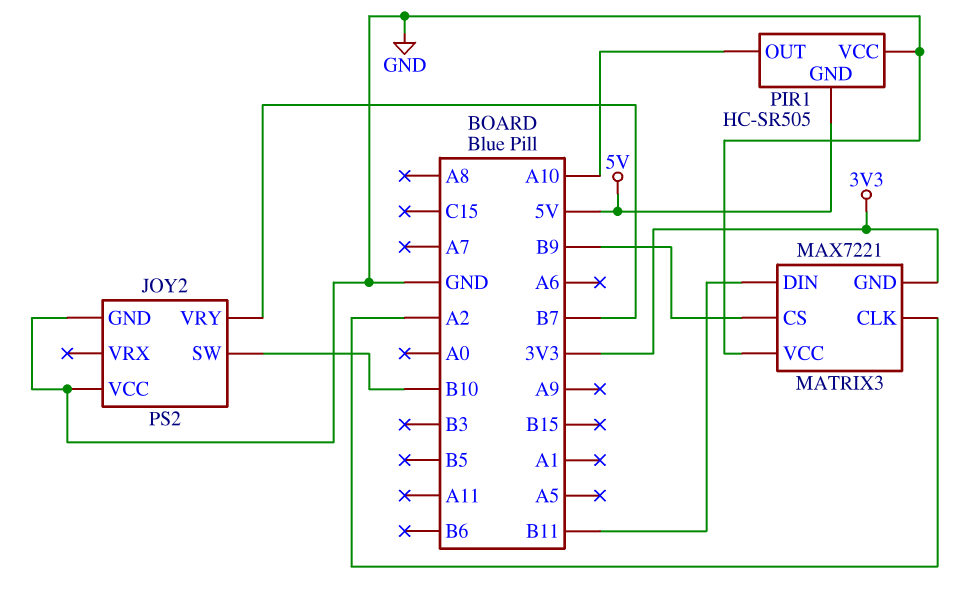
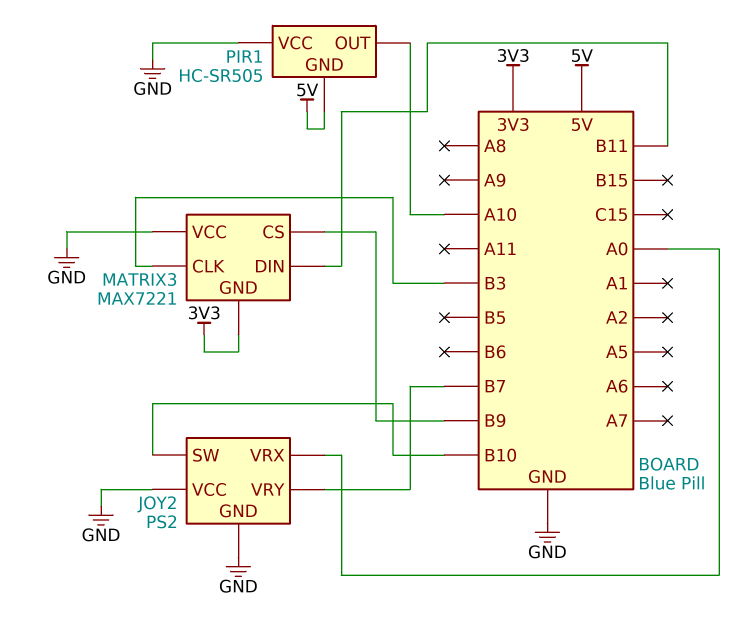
JOY2 pin VRX: none -> A0
MATRIX3 pin CLK: A2 -> B3

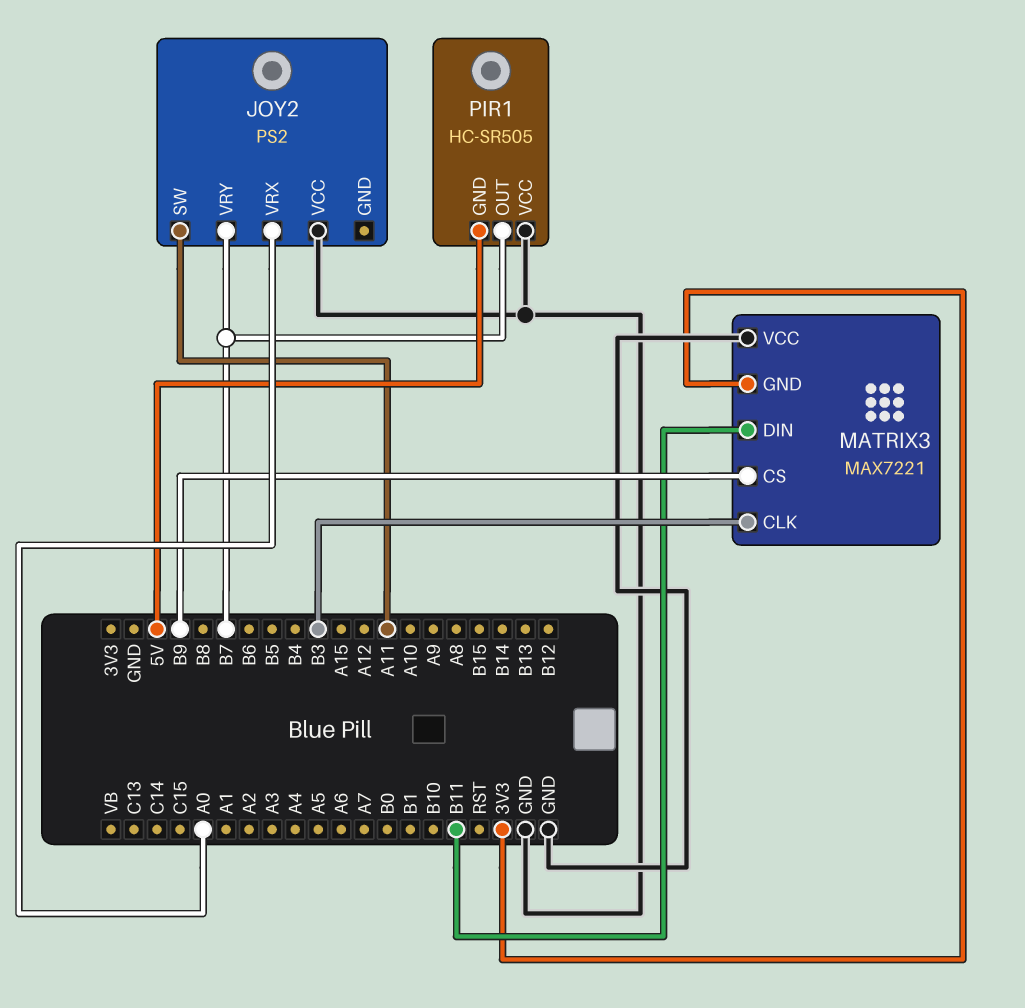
JOY2 pin GND: GND -> none
JOY2 pin SW: B10 -> A11
PIR1 pin OUT: A10 -> B7

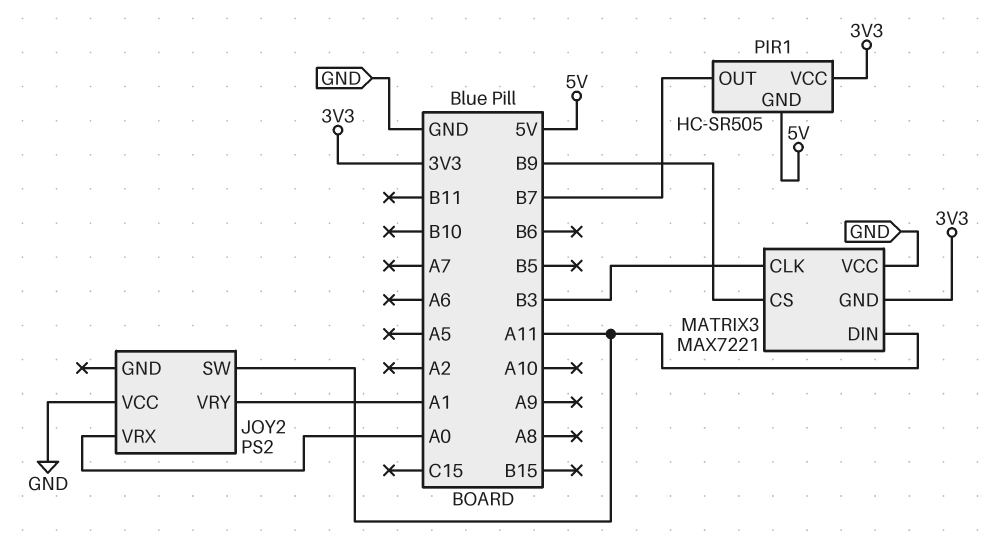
JOY2 pin VRY: B7 -> A1
MATRIX3 pin DIN: B11 -> A11
PIR1 pin VCC: GND -> 3V3

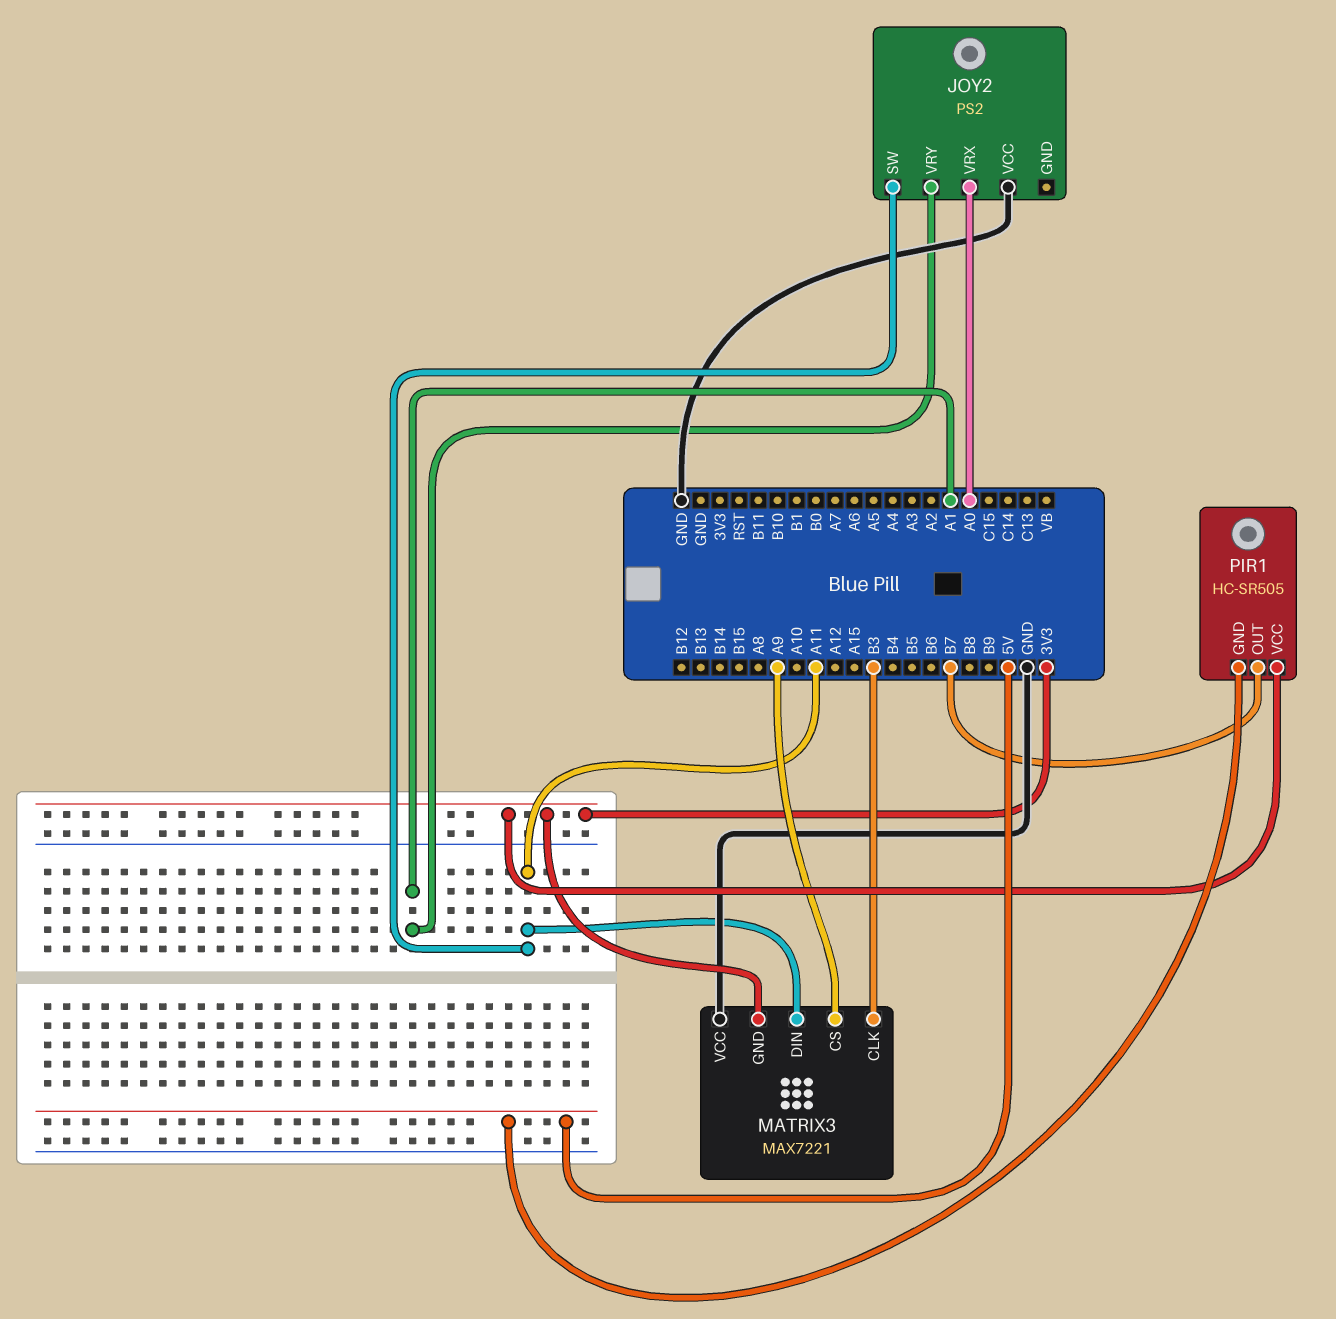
MATRIX3 pin CS: B9 -> A9

